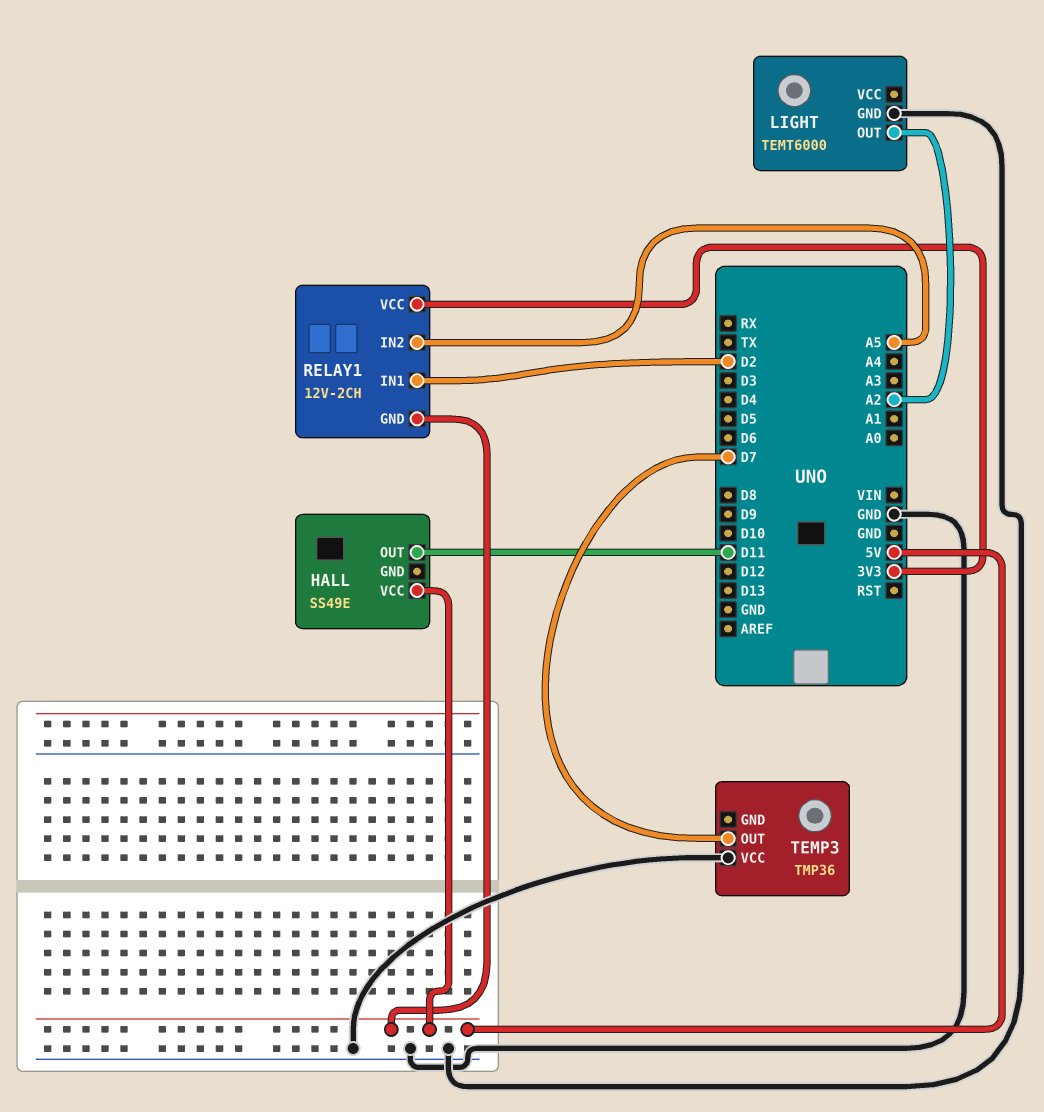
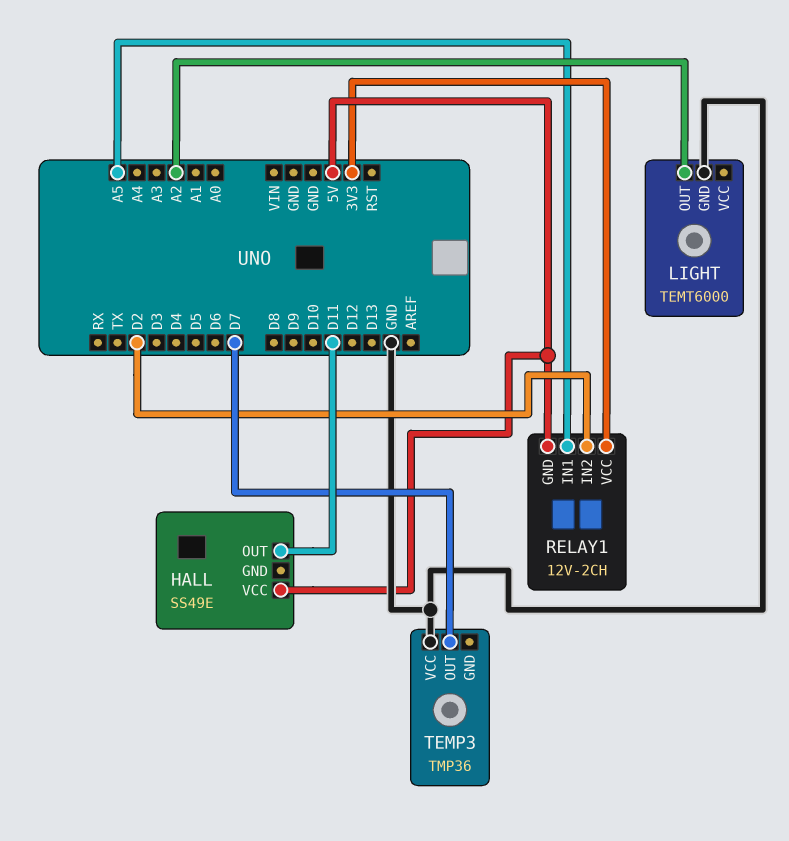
RELAY1 pin IN1: D2 -> A5
RELAY1 pin IN2: A5 -> D2

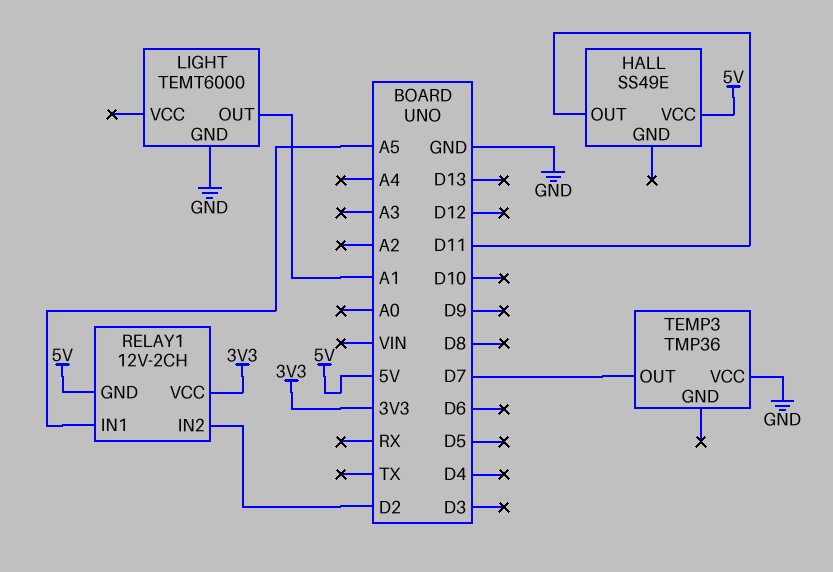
LIGHT pin OUT: A2 -> A1

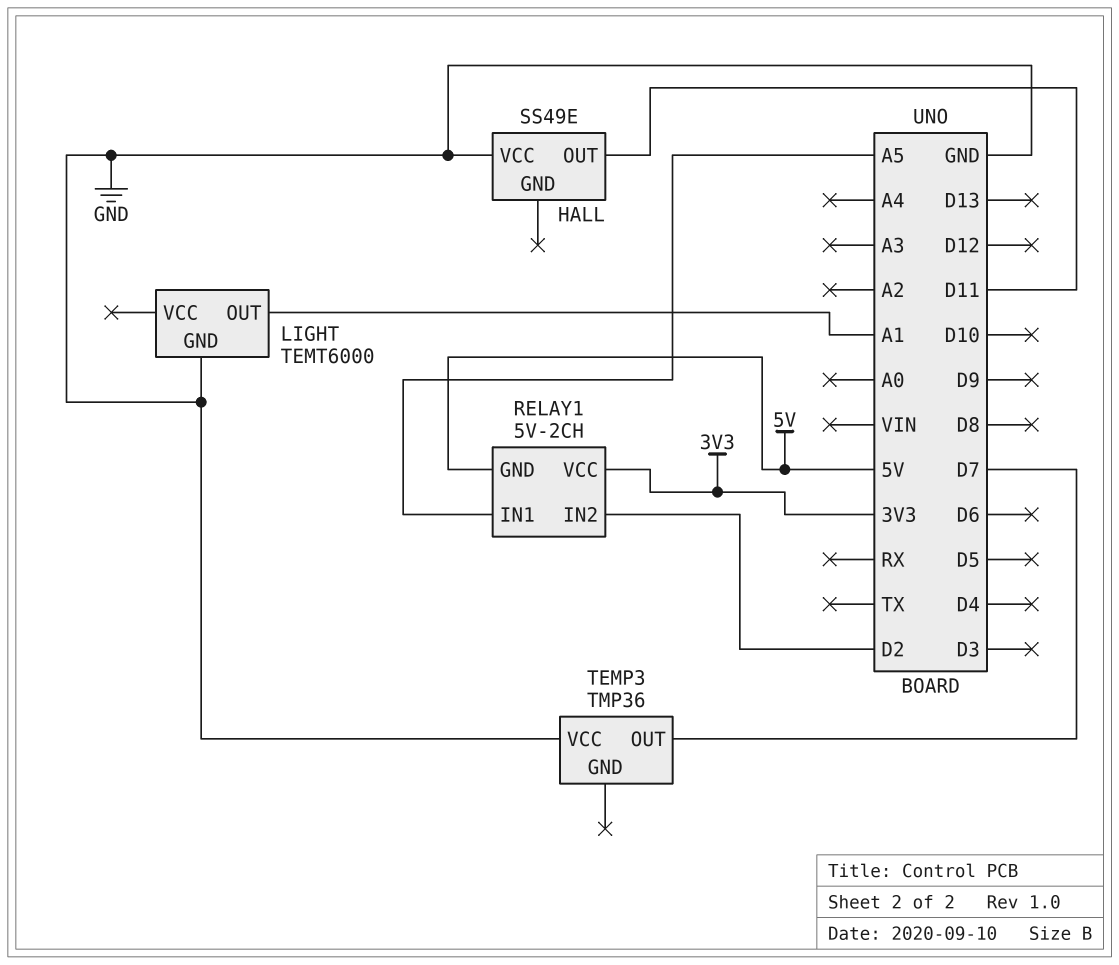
HALL pin VCC: 5V -> GND
RELAY1: 12V-2CH -> 5V-2CH

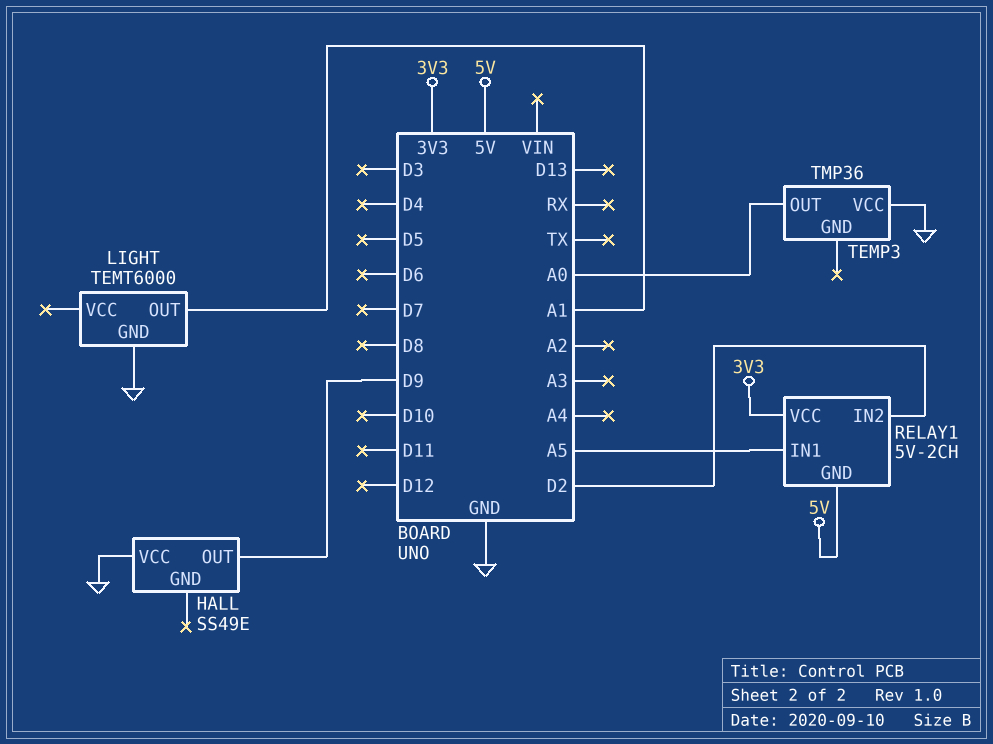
HALL pin OUT: D11 -> D9
TEMP3 pin OUT: D7 -> A0

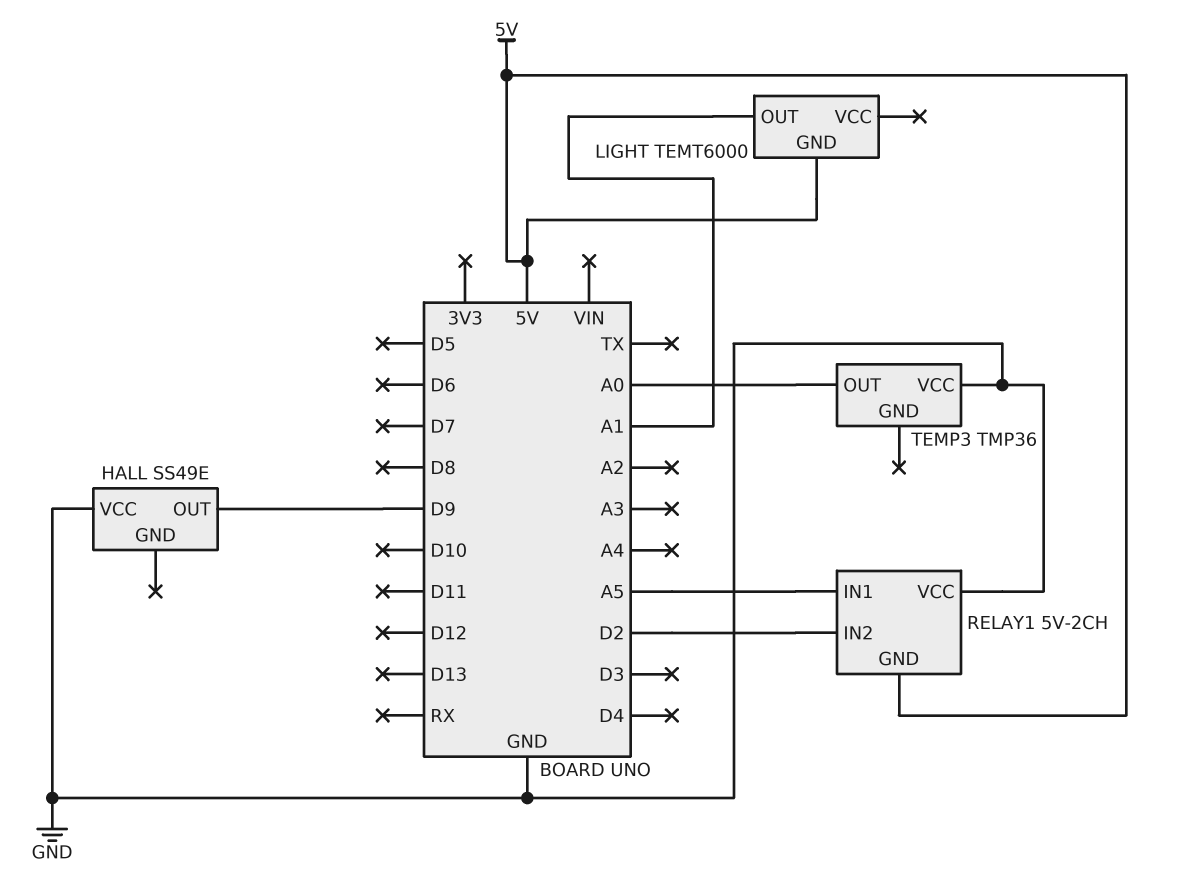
LIGHT pin GND: GND -> 5V
RELAY1 pin VCC: 3V3 -> GND

